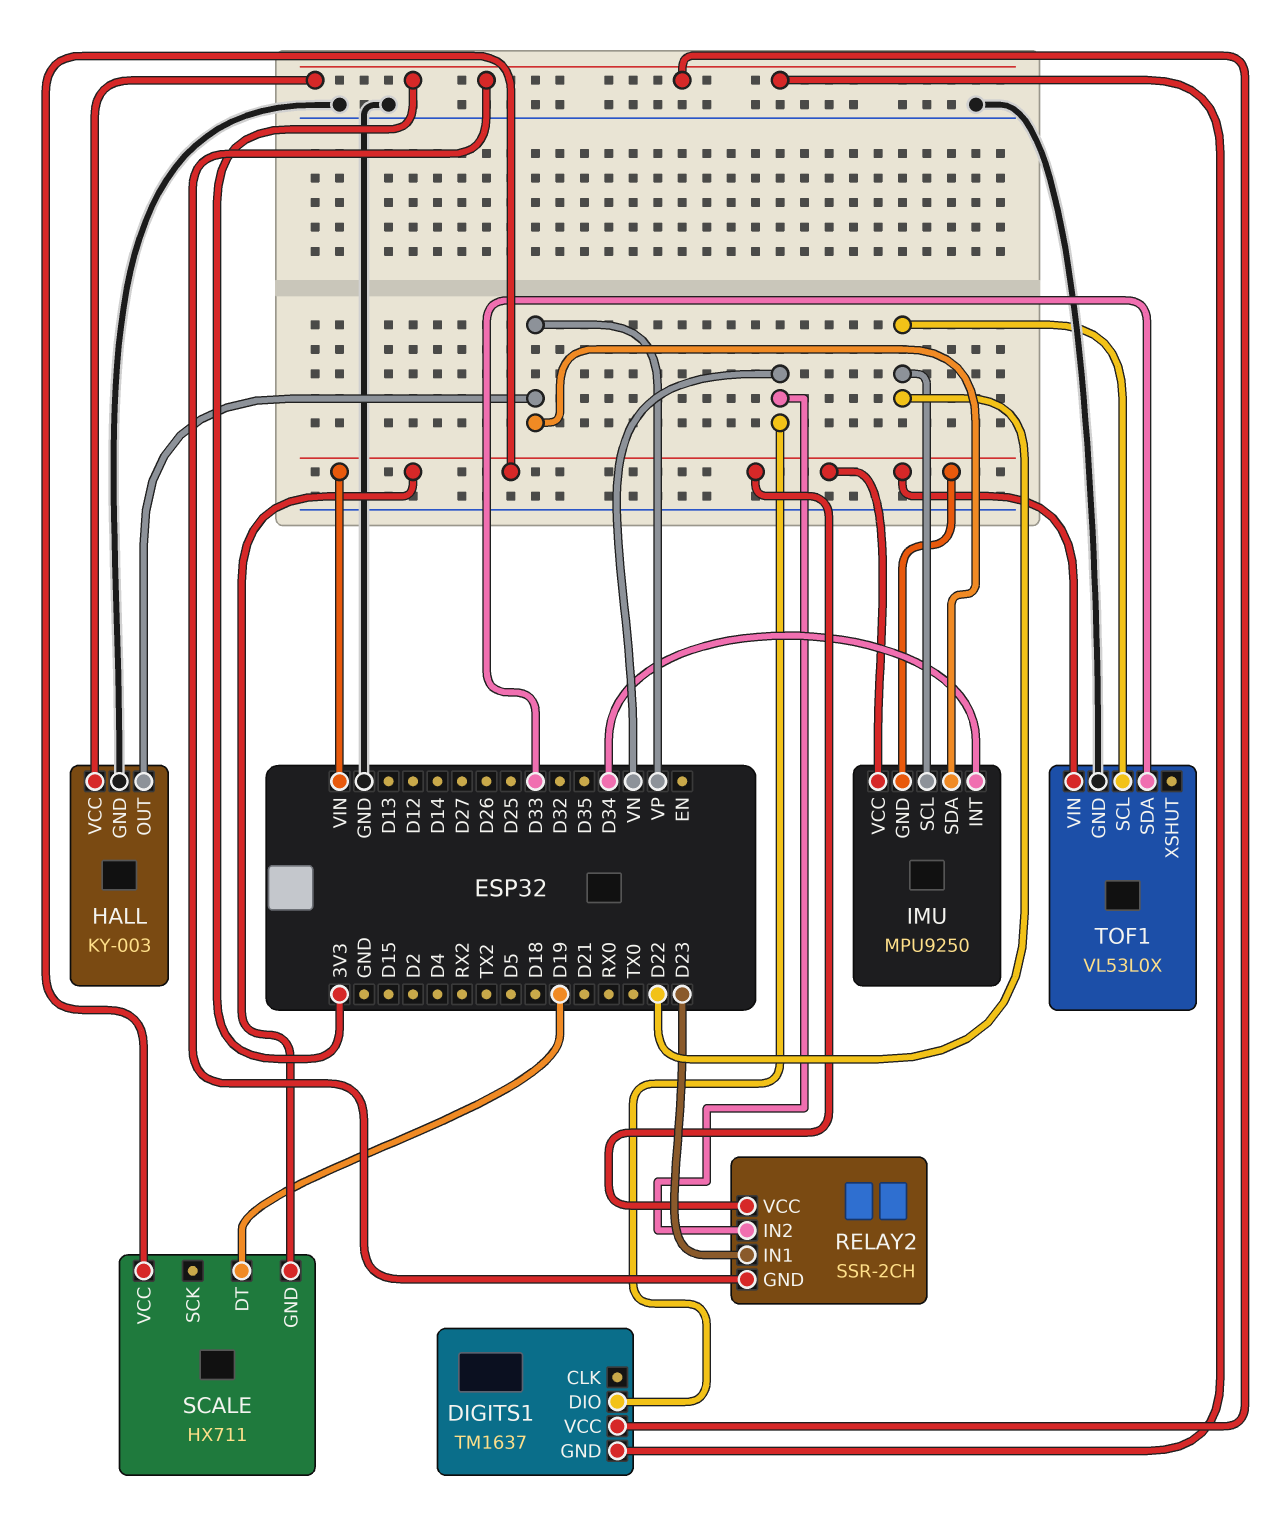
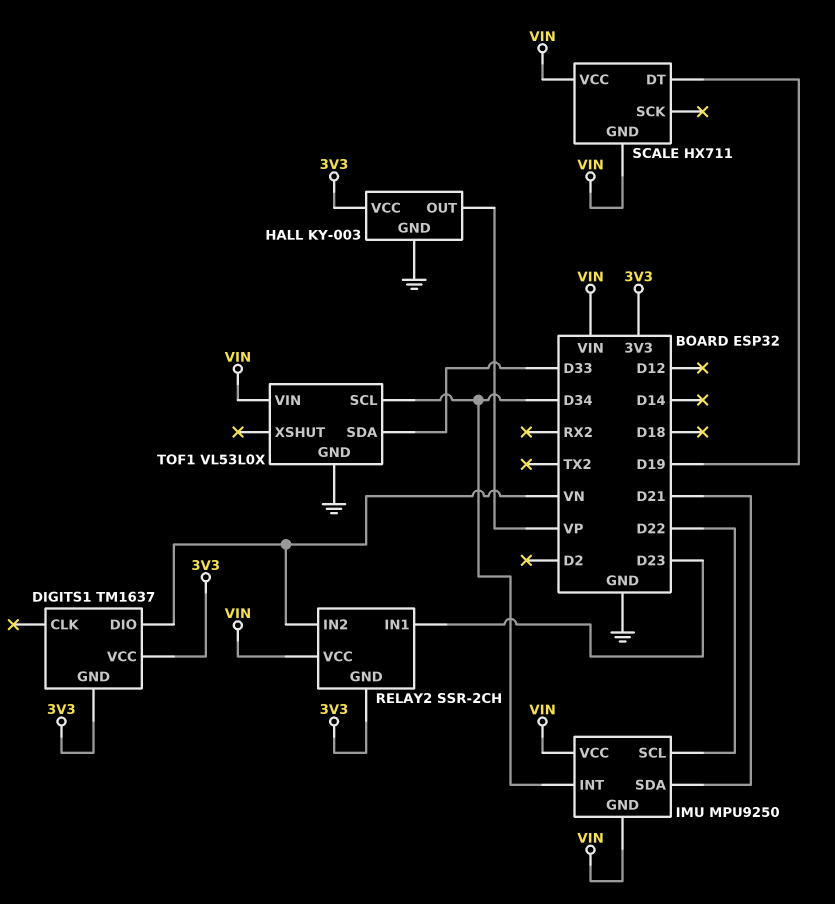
IMU pin SDA: VP -> D21
TOF1 pin SCL: D22 -> D34

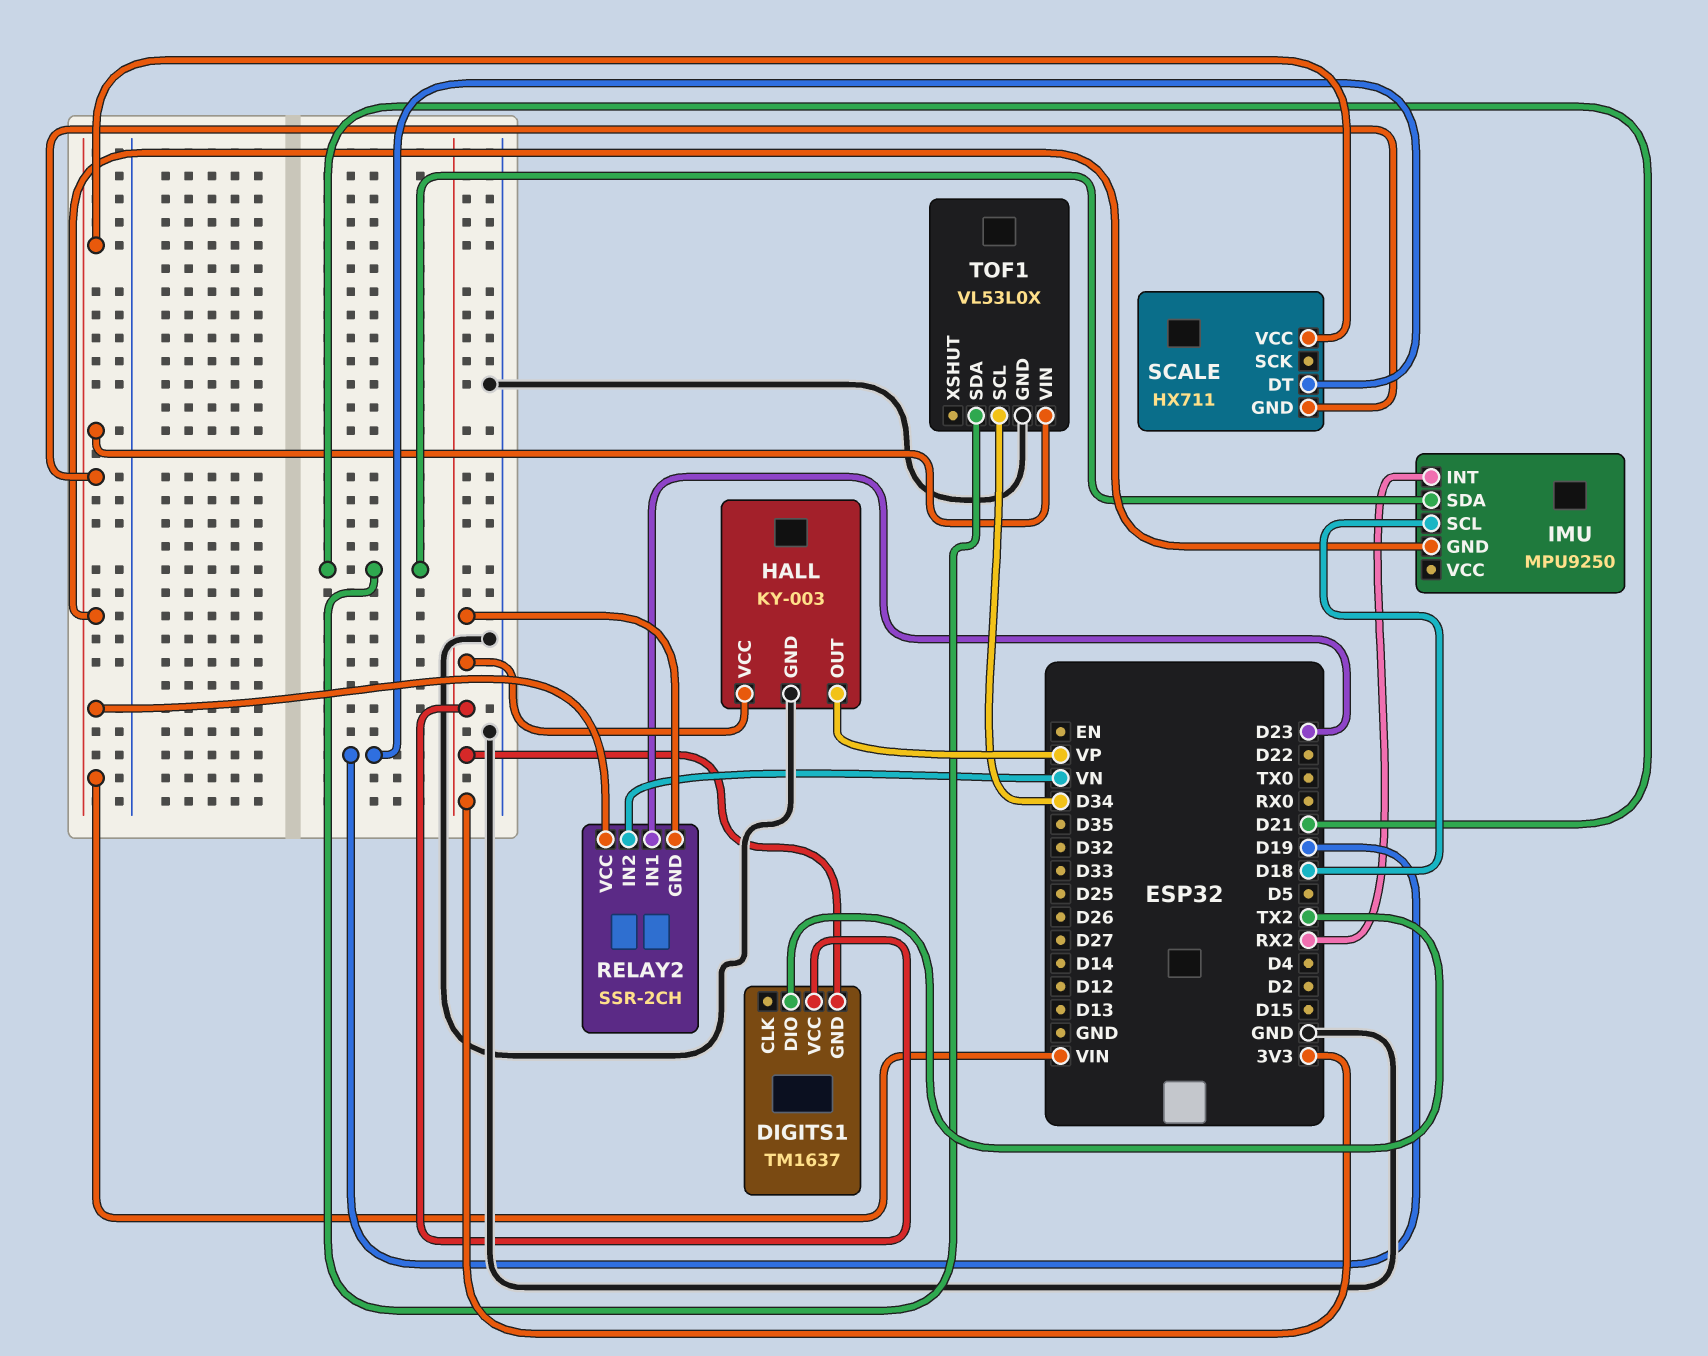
DIGITS1 pin DIO: VN -> TX2
IMU pin INT: D34 -> RX2
IMU pin SCL: D22 -> D18
IMU pin VCC: VIN -> none
TOF1 pin SDA: D33 -> D21

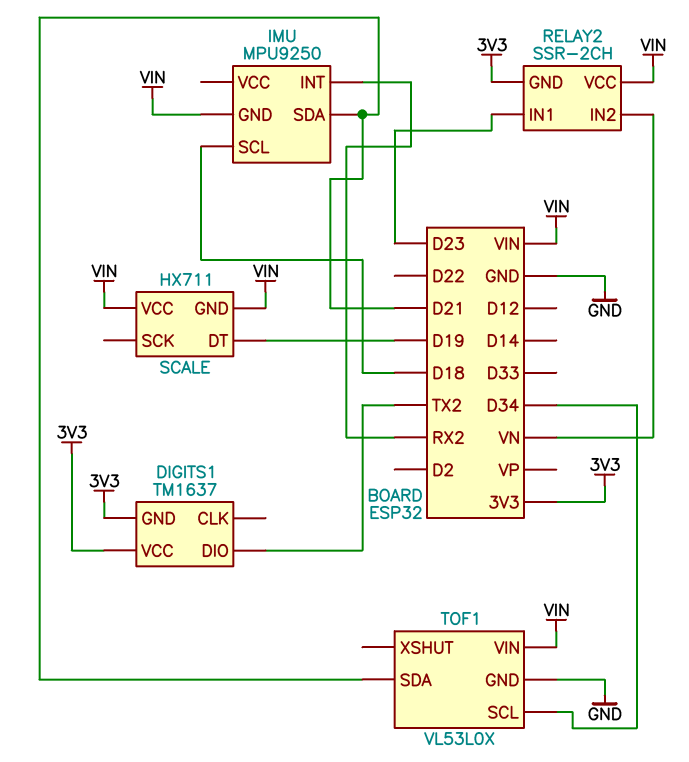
HALL: KY-003 -> none
HALL pin GND: GND -> none
HALL pin OUT: VP -> none
HALL pin VCC: 3V3 -> none

